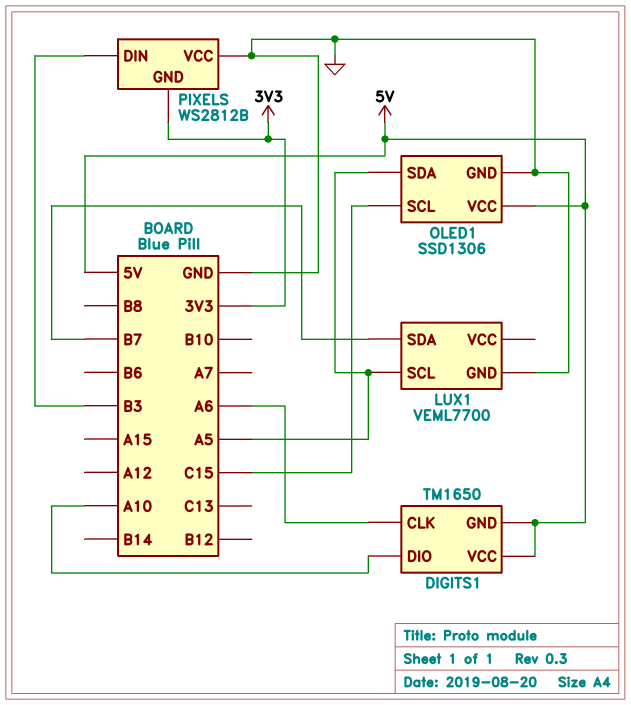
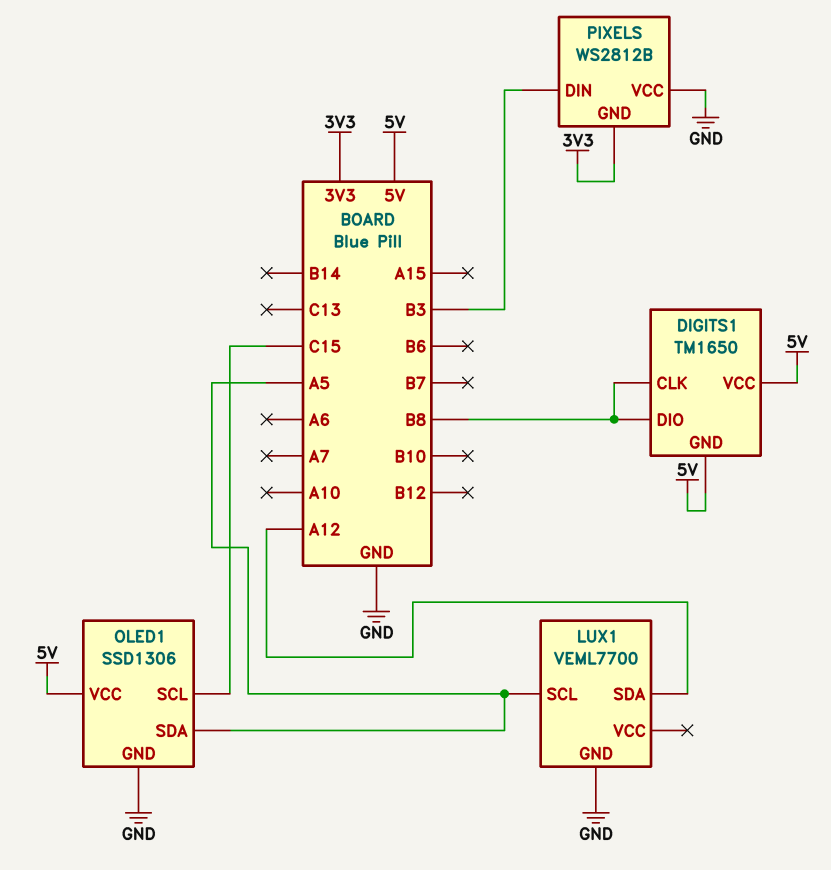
DIGITS1 pin CLK: A6 -> B8
DIGITS1 pin DIO: A10 -> B8
LUX1 pin SDA: B7 -> A12

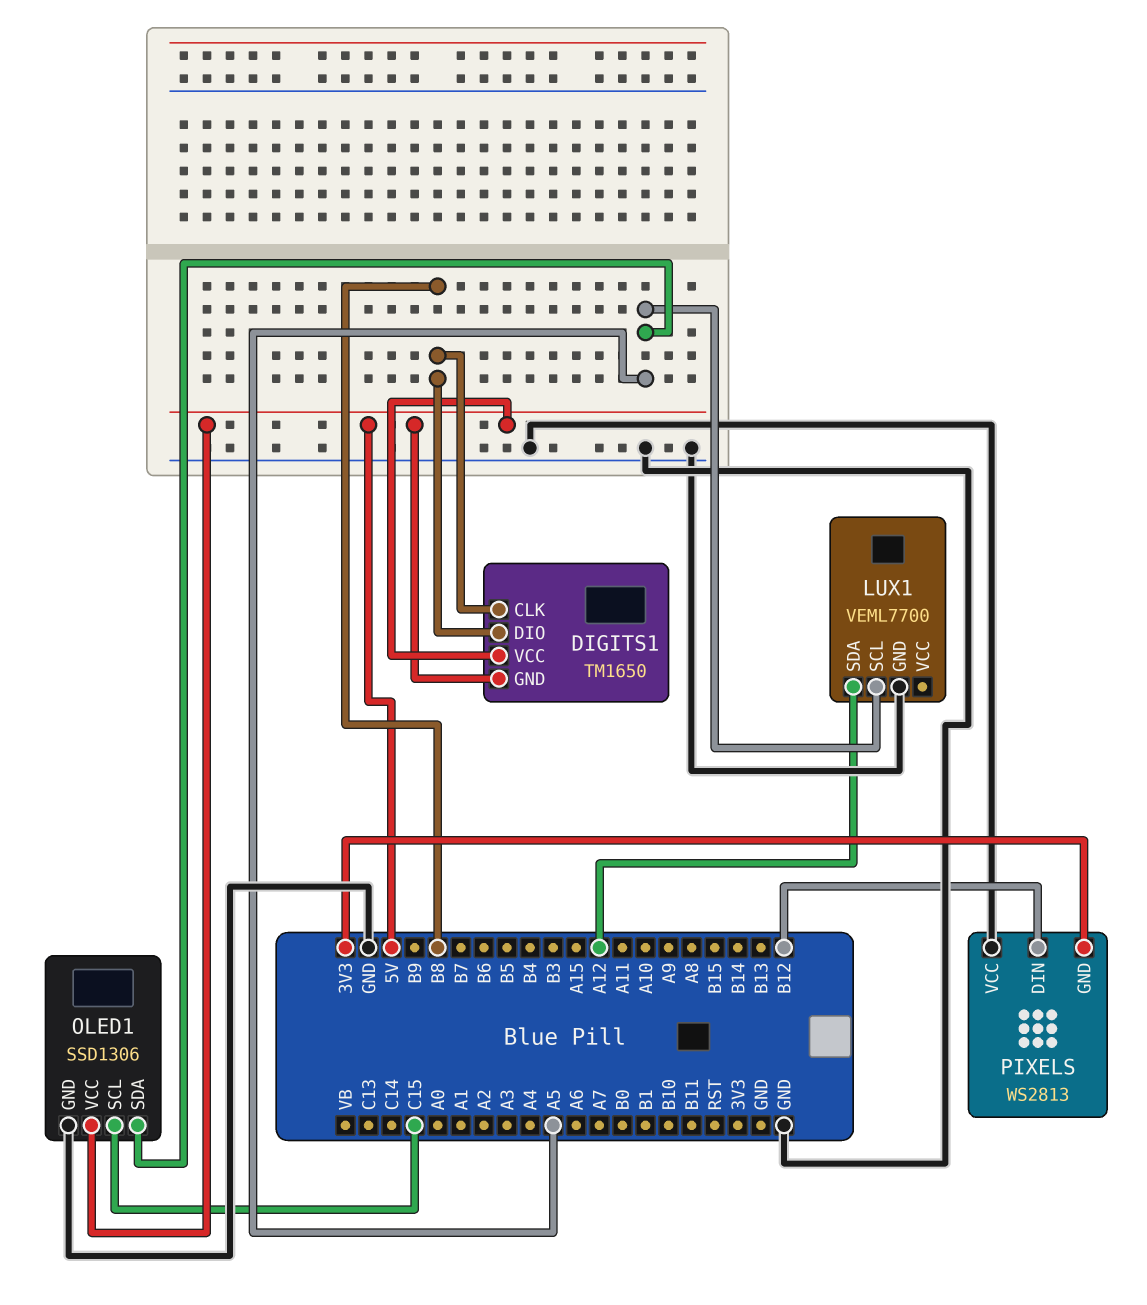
PIXELS: WS2812B -> WS2813
PIXELS pin DIN: B3 -> B12

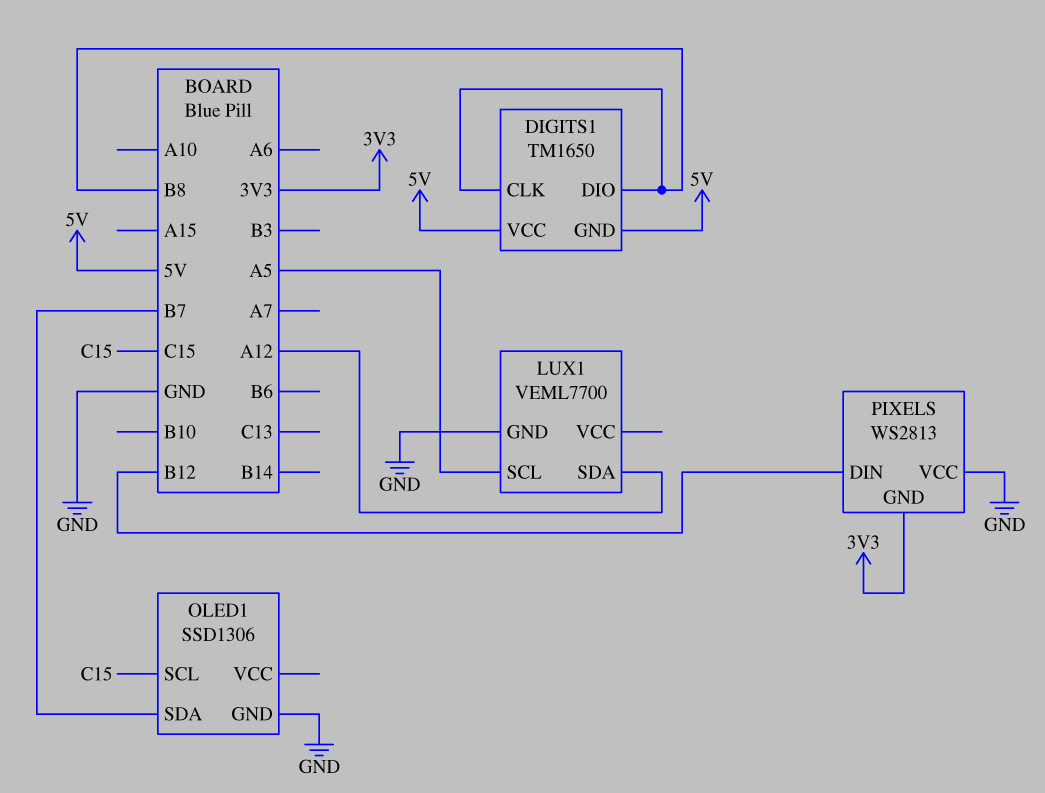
OLED1 pin SDA: A5 -> B7
OLED1 pin VCC: 5V -> none

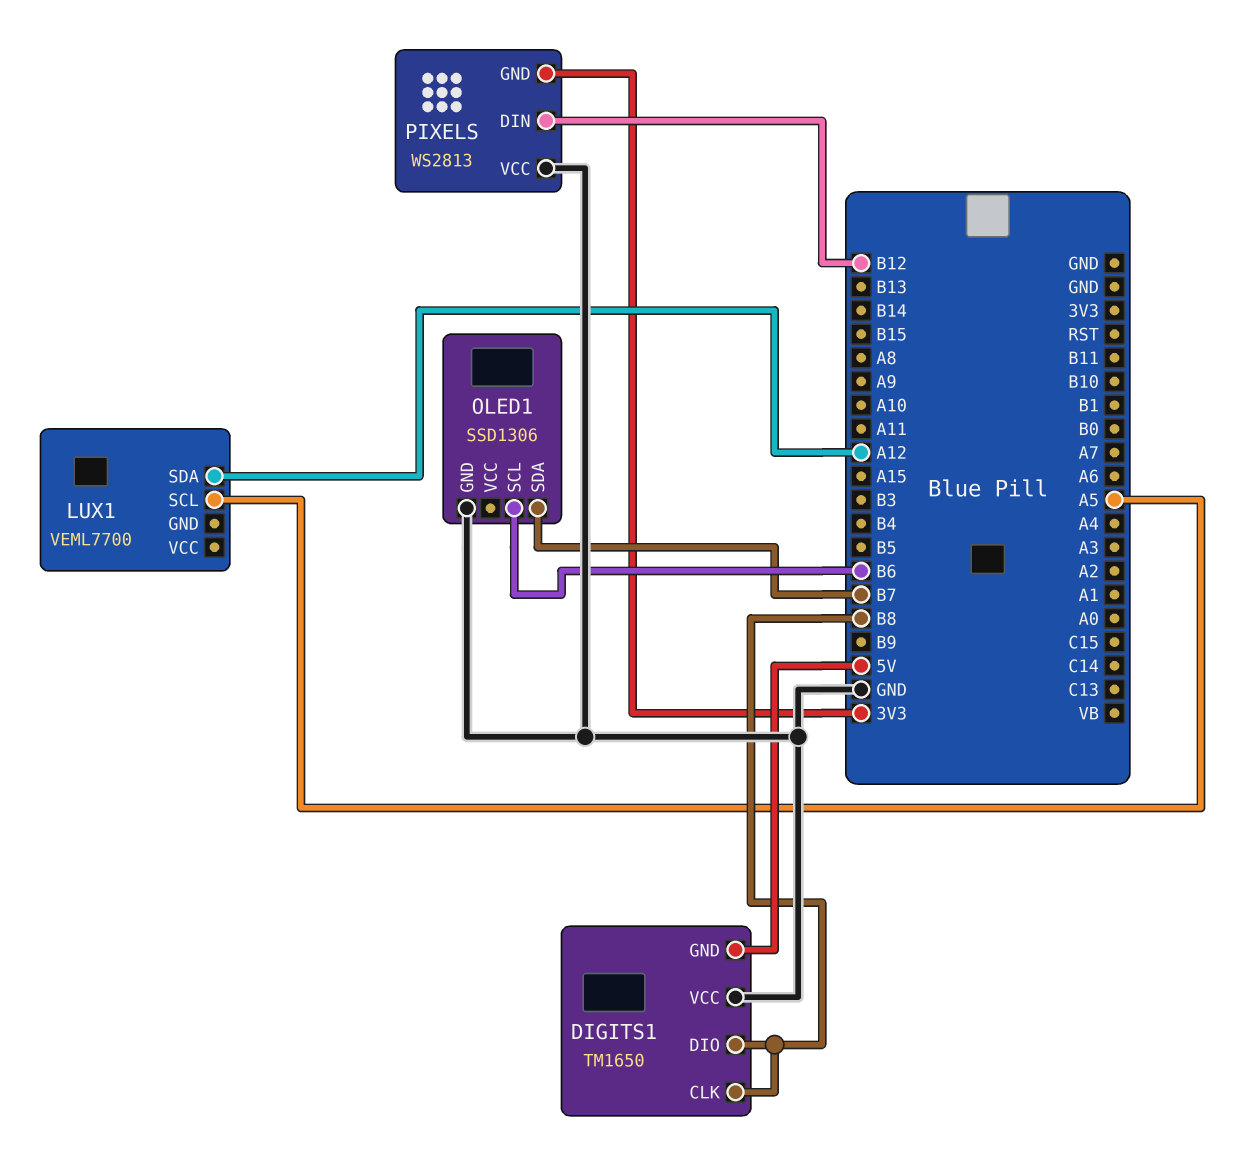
DIGITS1 pin VCC: 5V -> GND
LUX1 pin GND: GND -> none
OLED1 pin SCL: C15 -> B6

